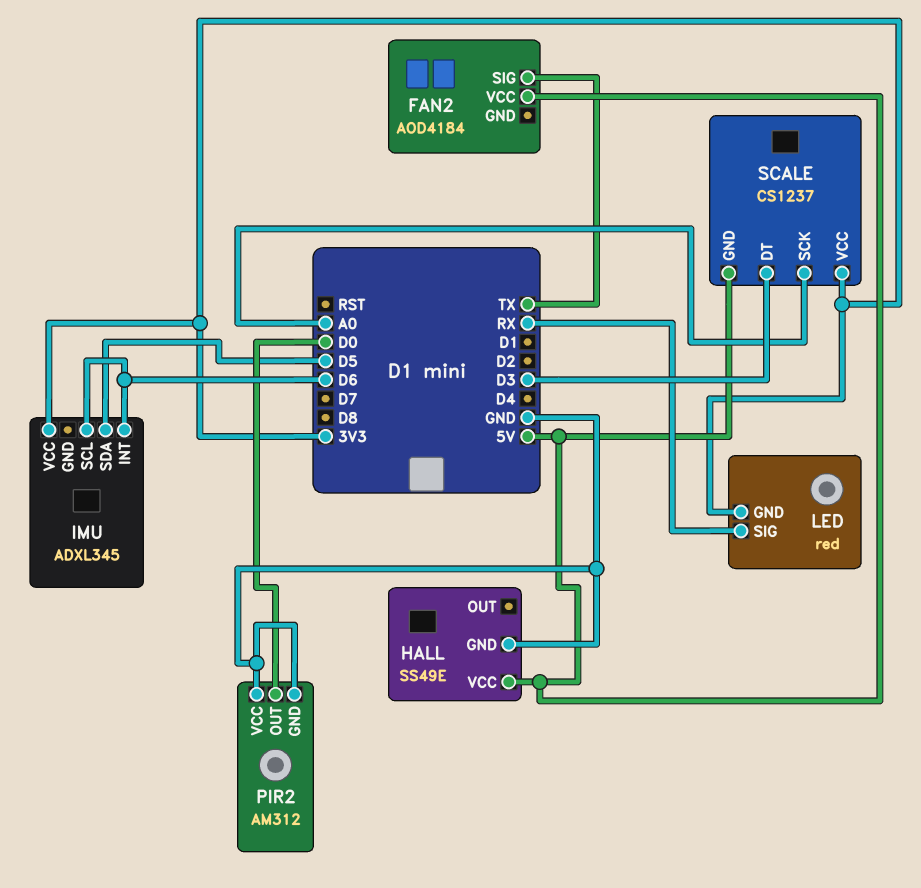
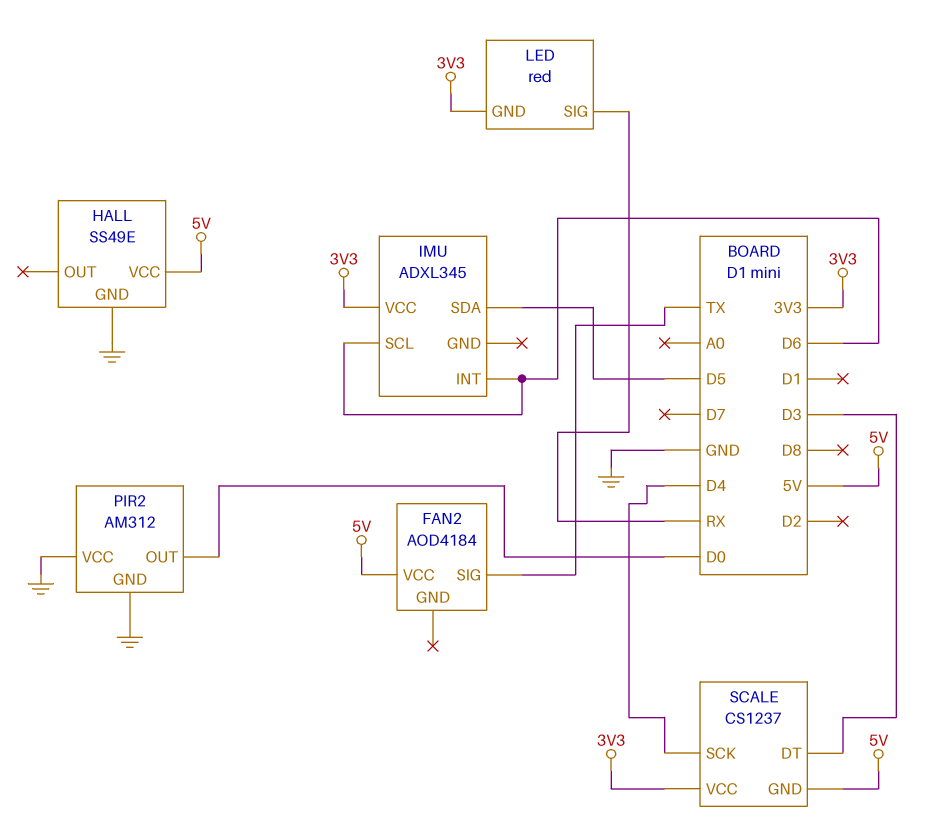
SCALE pin SCK: A0 -> D4

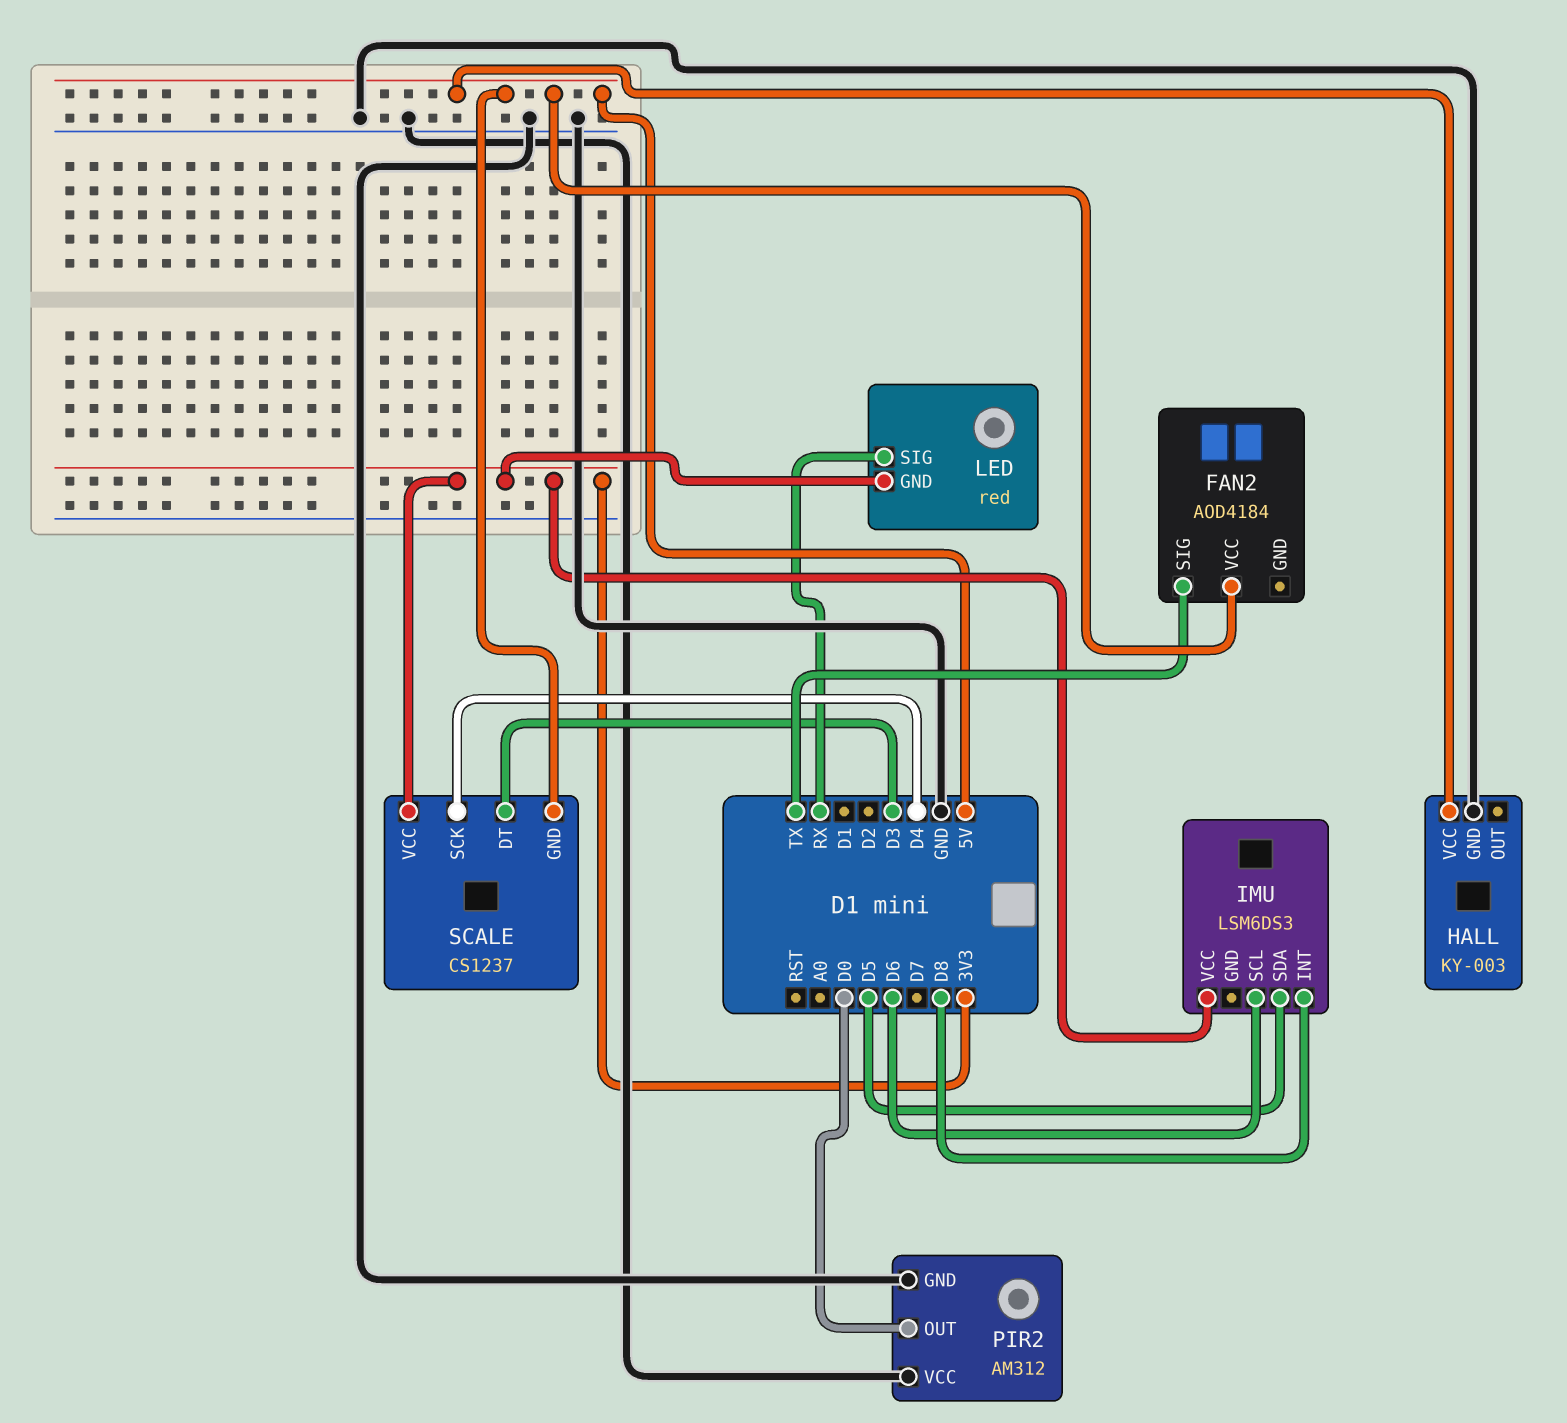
HALL: SS49E -> KY-003
IMU: ADXL345 -> LSM6DS3
IMU pin INT: D6 -> D8

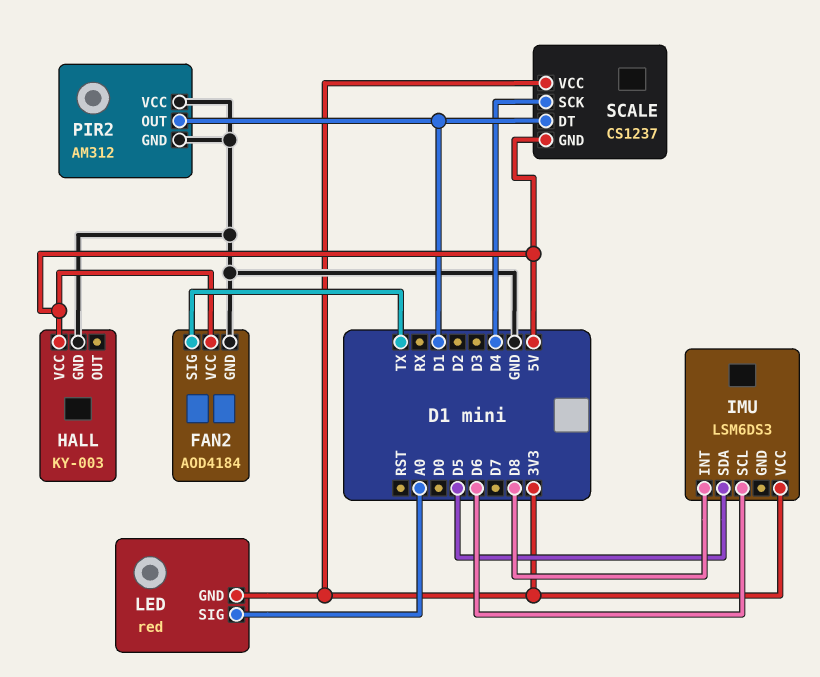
FAN2 pin GND: none -> GND
LED pin SIG: RX -> A0
PIR2 pin OUT: D0 -> D1
SCALE pin DT: D3 -> D1

